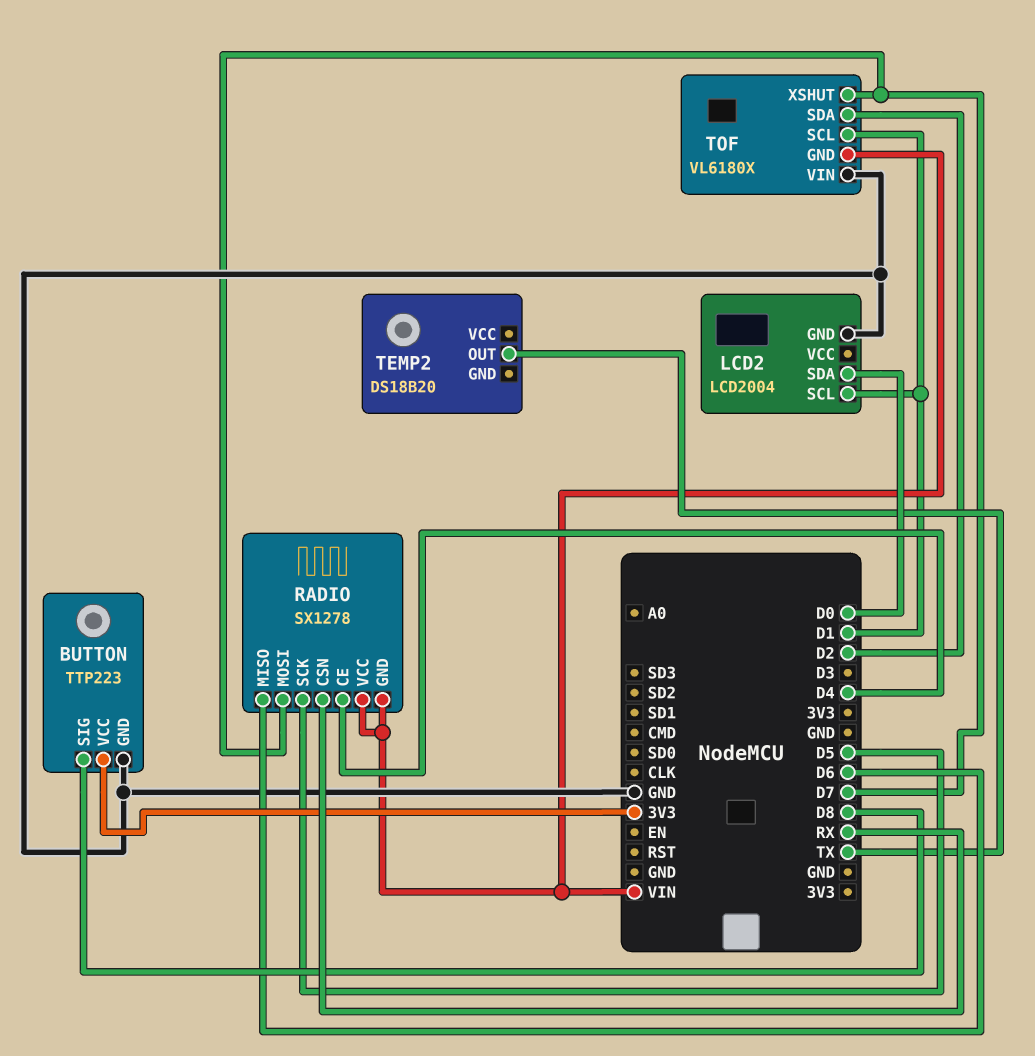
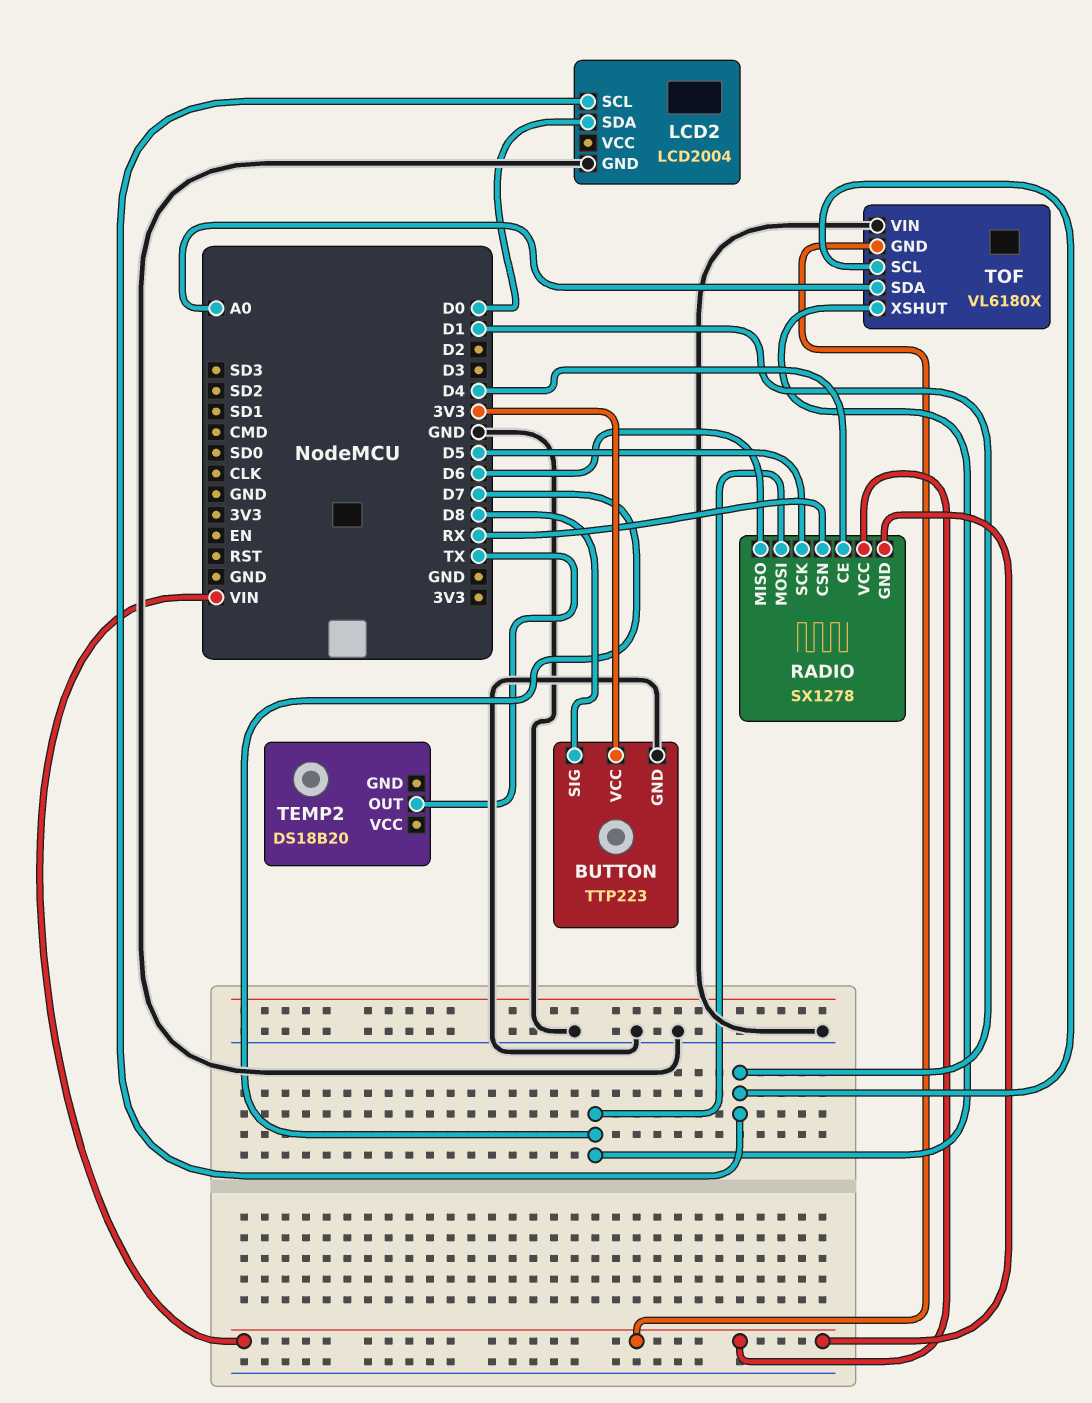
TOF pin SDA: D2 -> A0

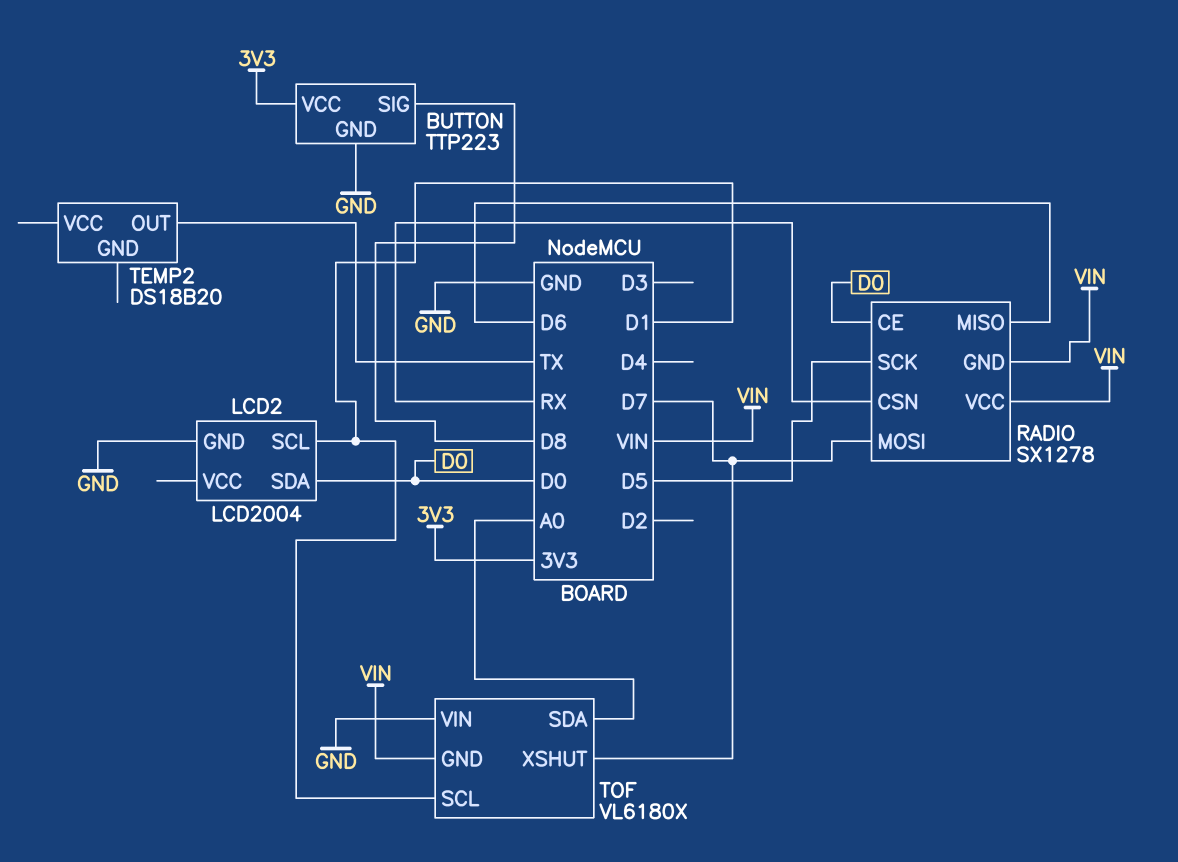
RADIO pin CE: D4 -> D0

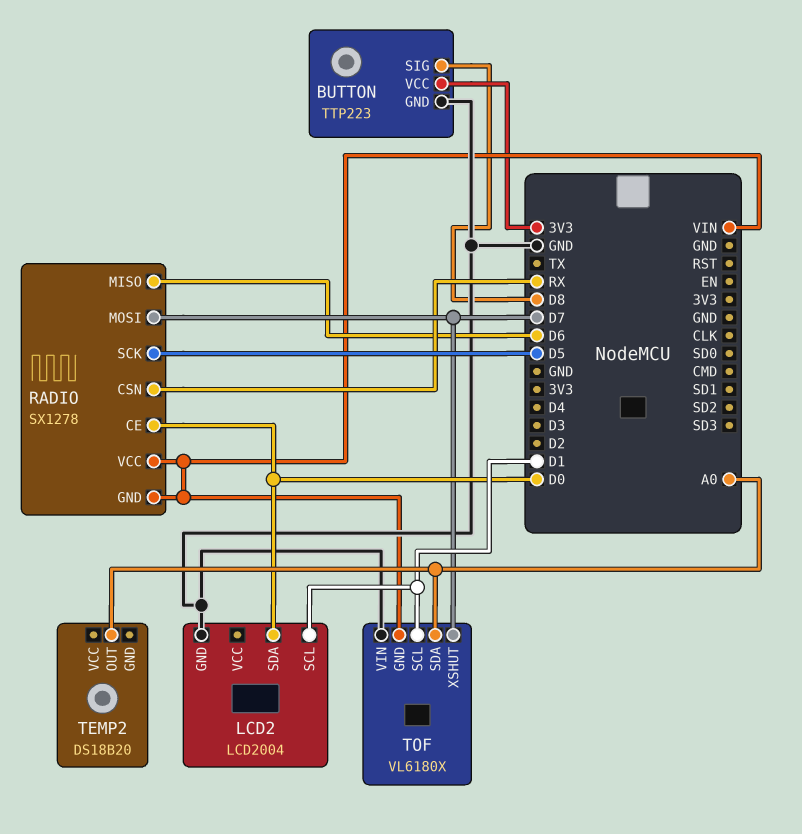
TEMP2 pin OUT: TX -> A0

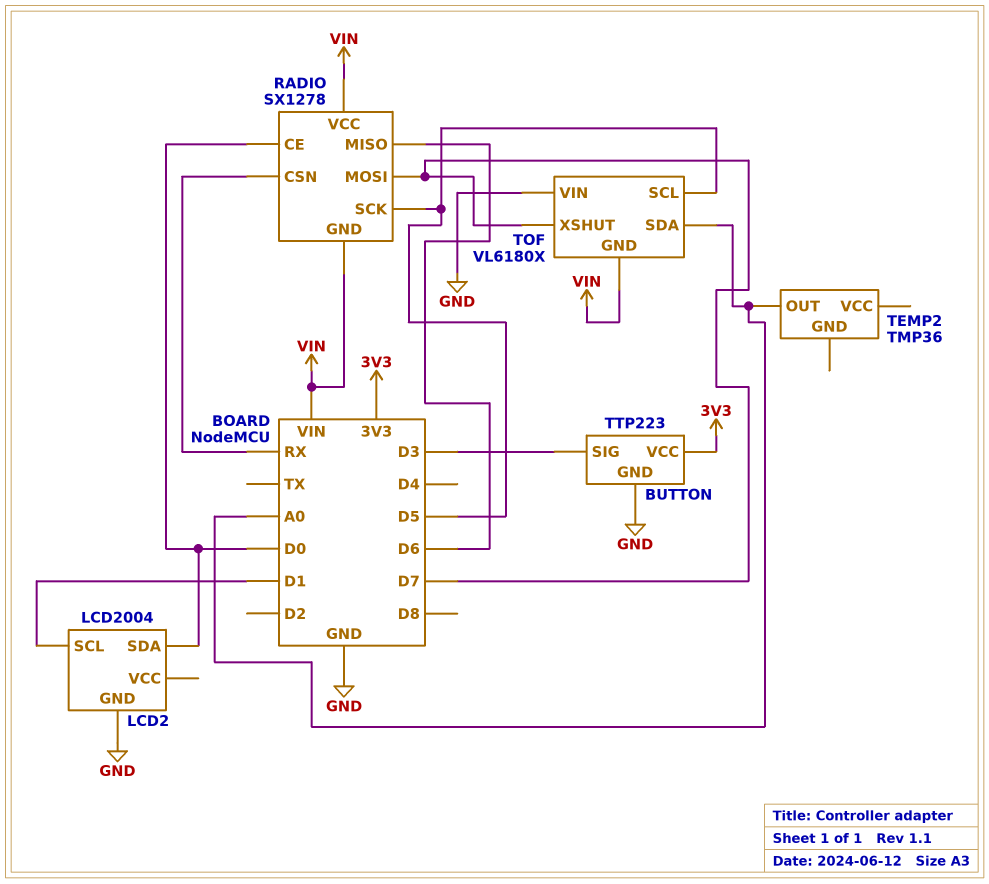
BUTTON pin SIG: D8 -> D3
TEMP2: DS18B20 -> TMP36
TOF pin SCL: D1 -> D5

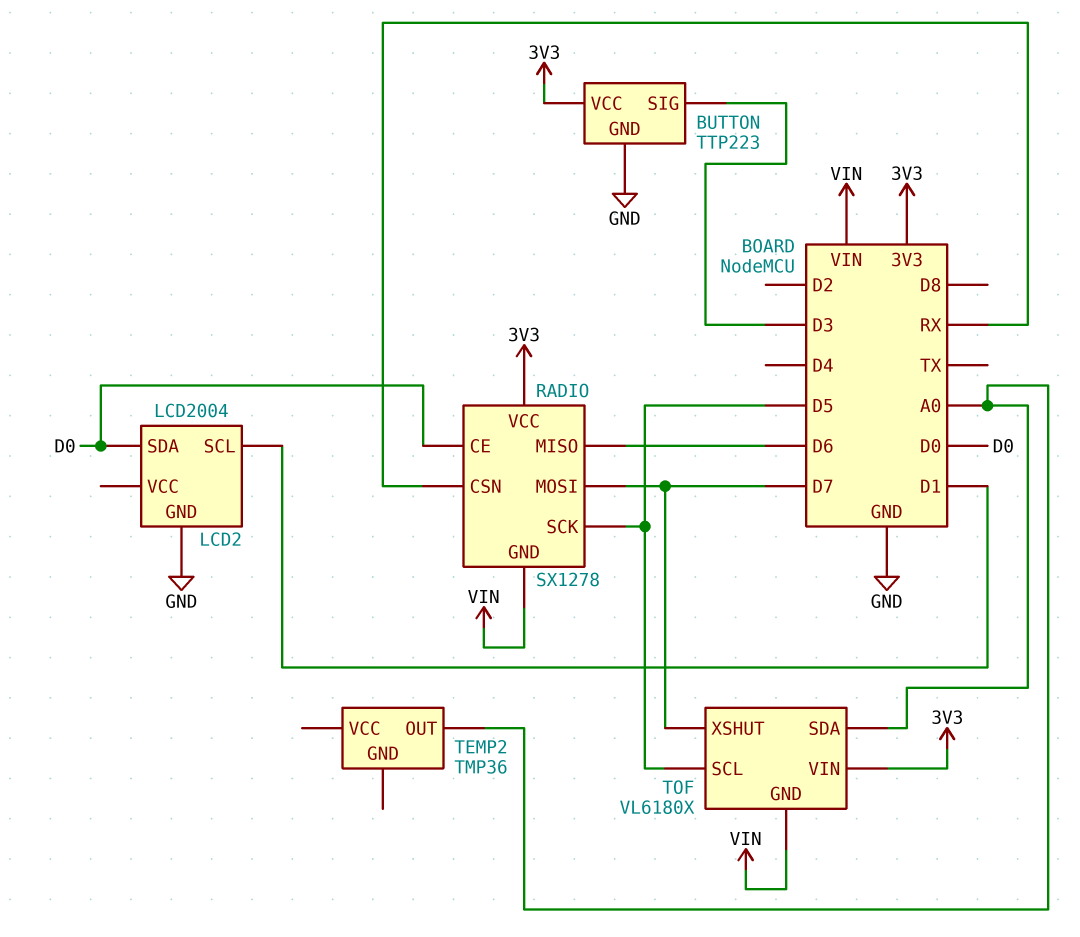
RADIO pin VCC: VIN -> 3V3
TOF pin VIN: GND -> 3V3

